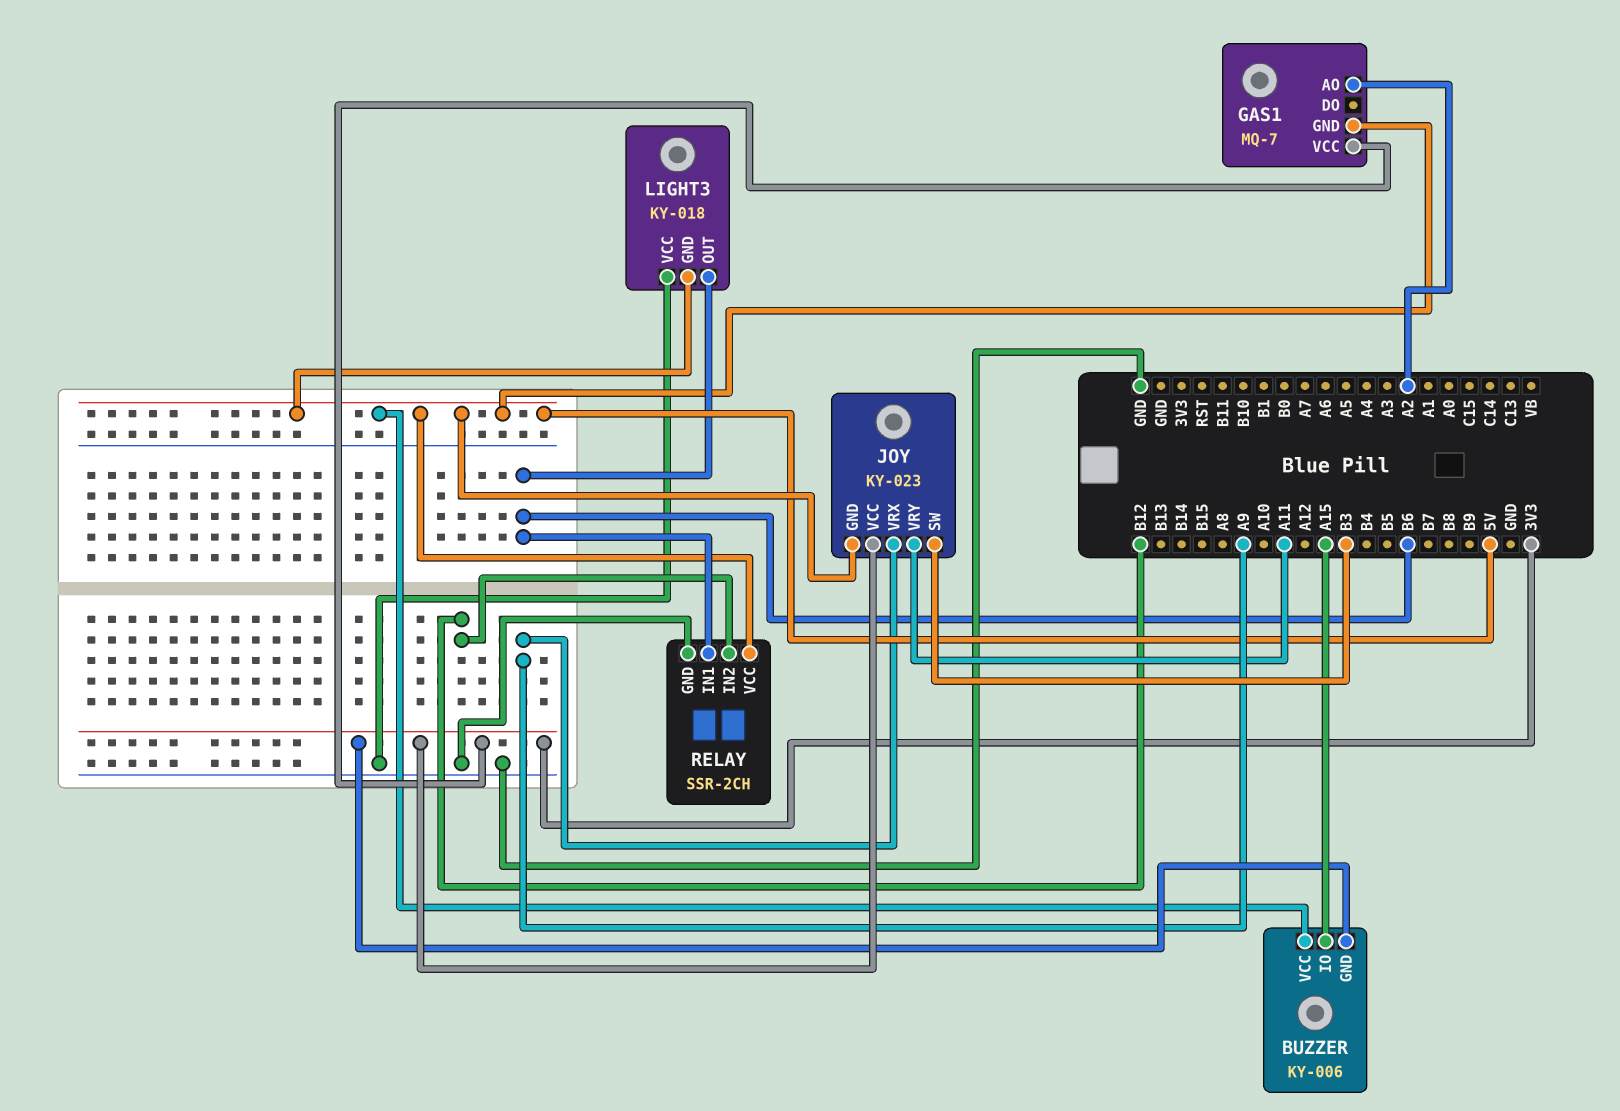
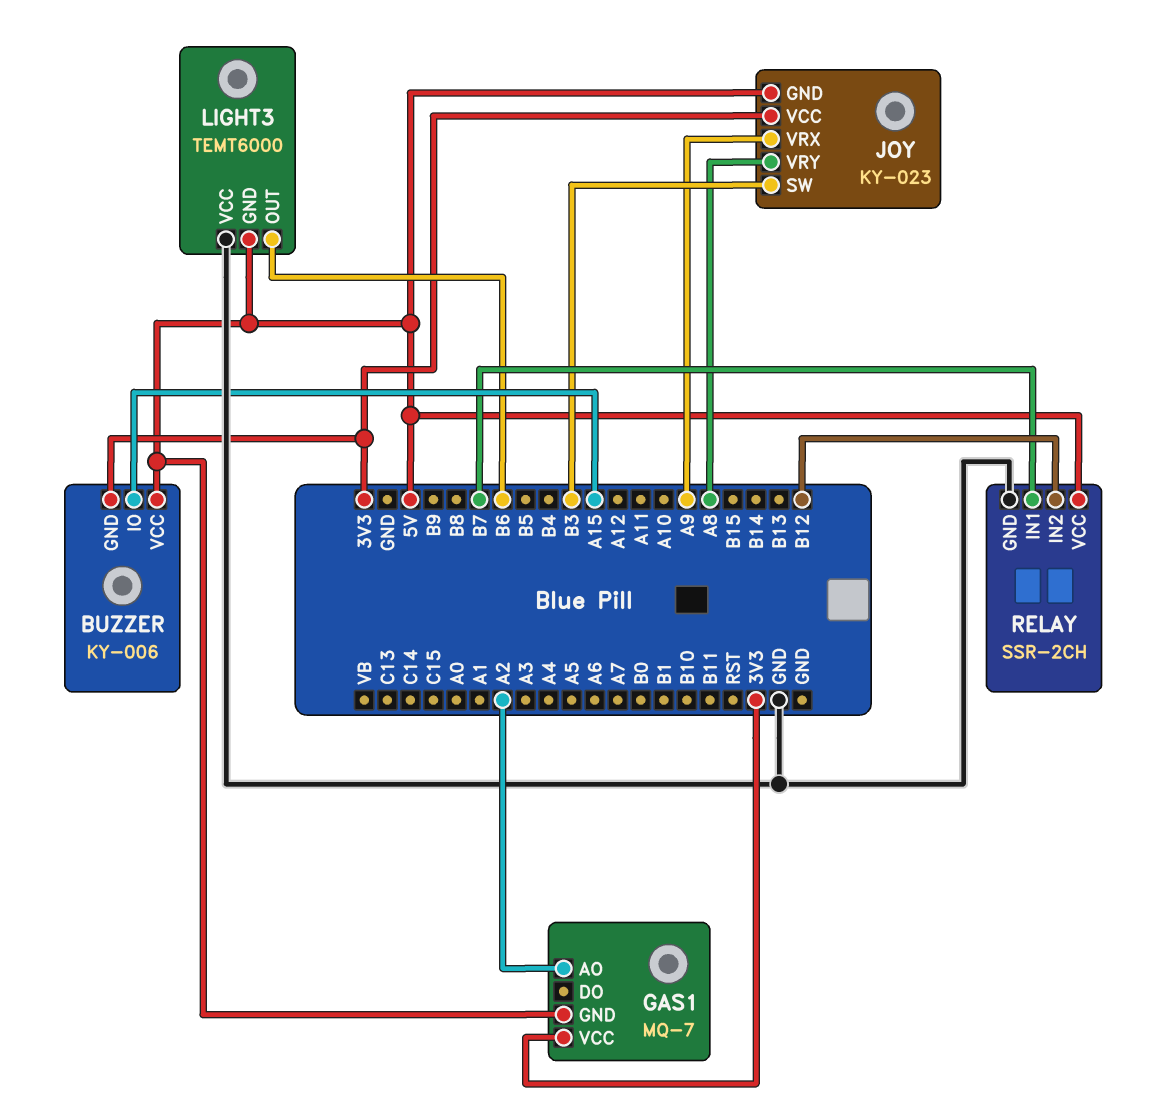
JOY pin VRY: A11 -> A8
LIGHT3: KY-018 -> TEMT6000
RELAY pin IN1: B6 -> B7

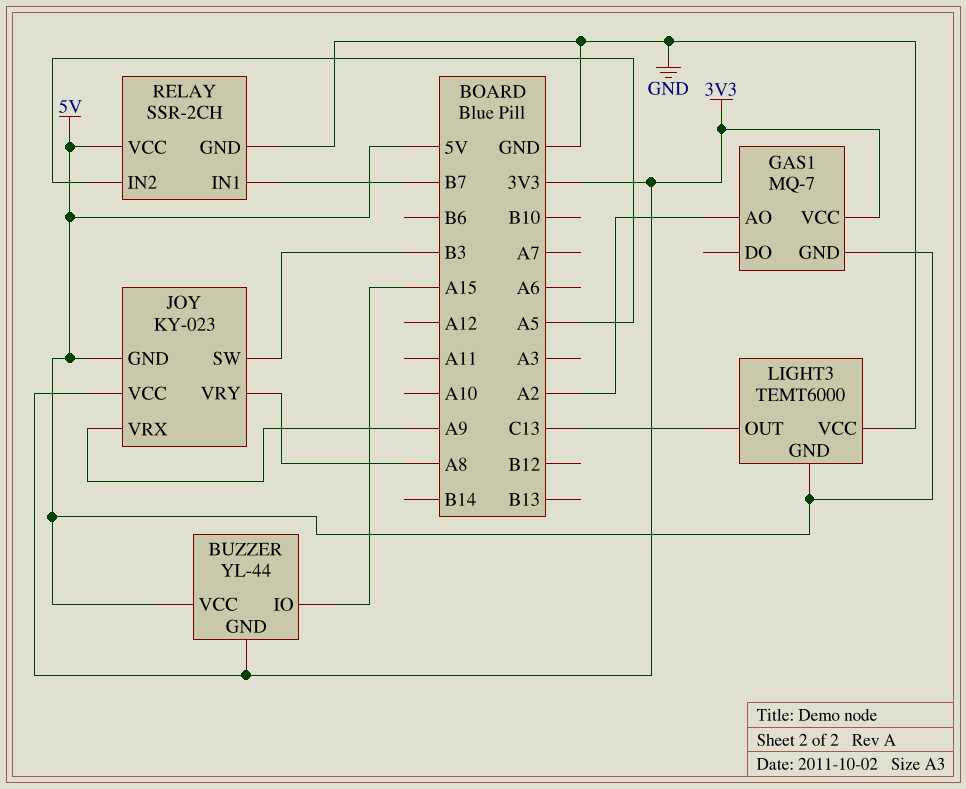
BUZZER: KY-006 -> YL-44
LIGHT3 pin OUT: B6 -> C13
RELAY pin IN2: B12 -> A5

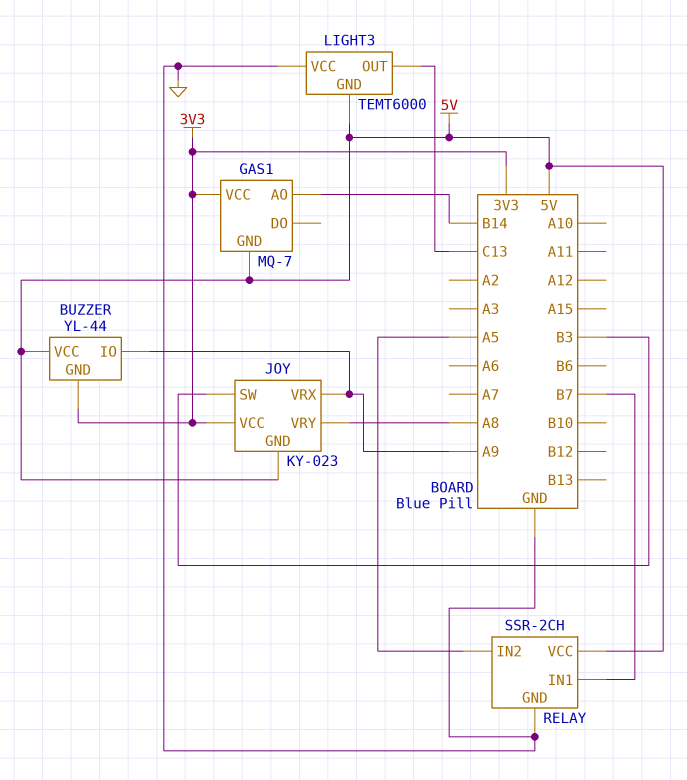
BUZZER pin IO: A15 -> A9
GAS1 pin AO: A2 -> B14

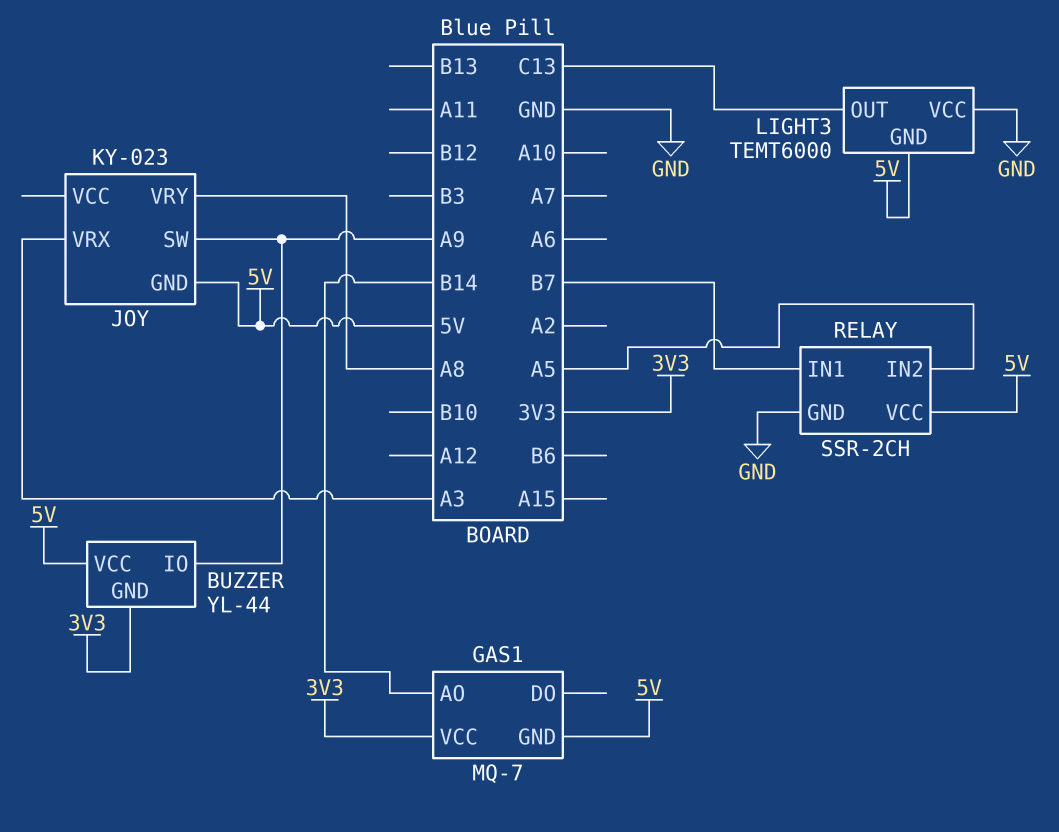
JOY pin SW: B3 -> A9
JOY pin VCC: 3V3 -> none
JOY pin VRX: A9 -> A3

